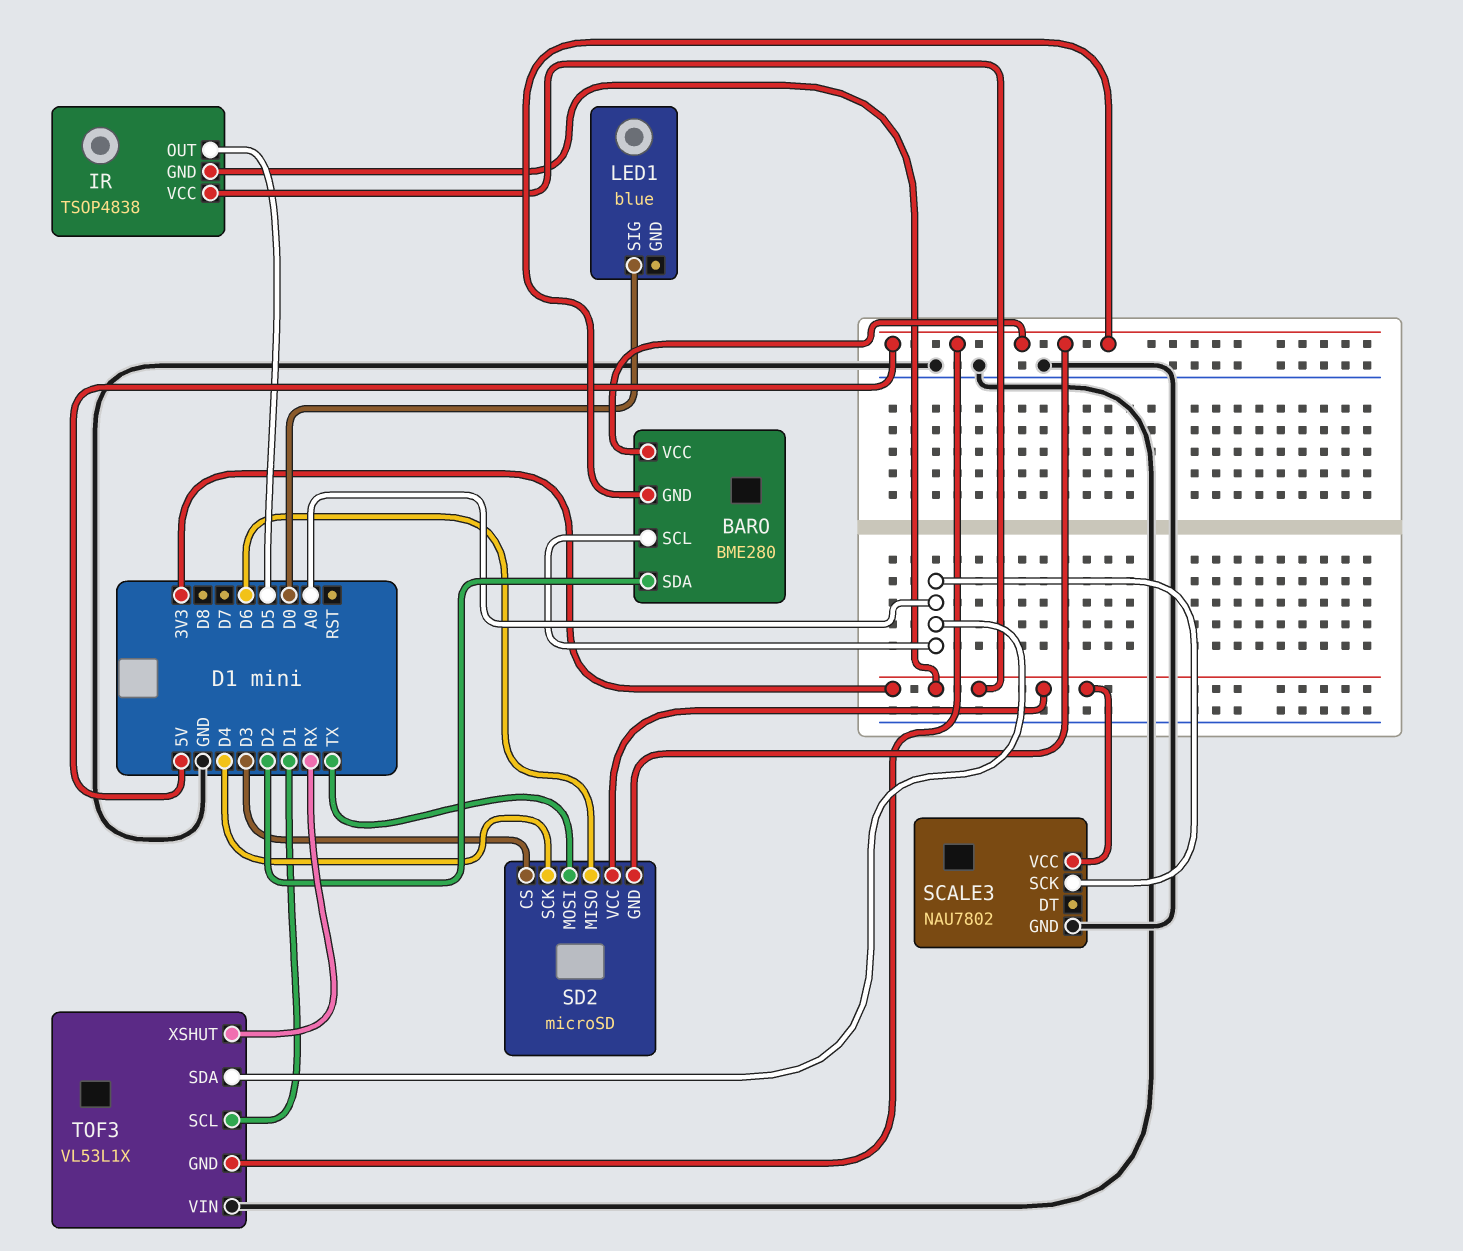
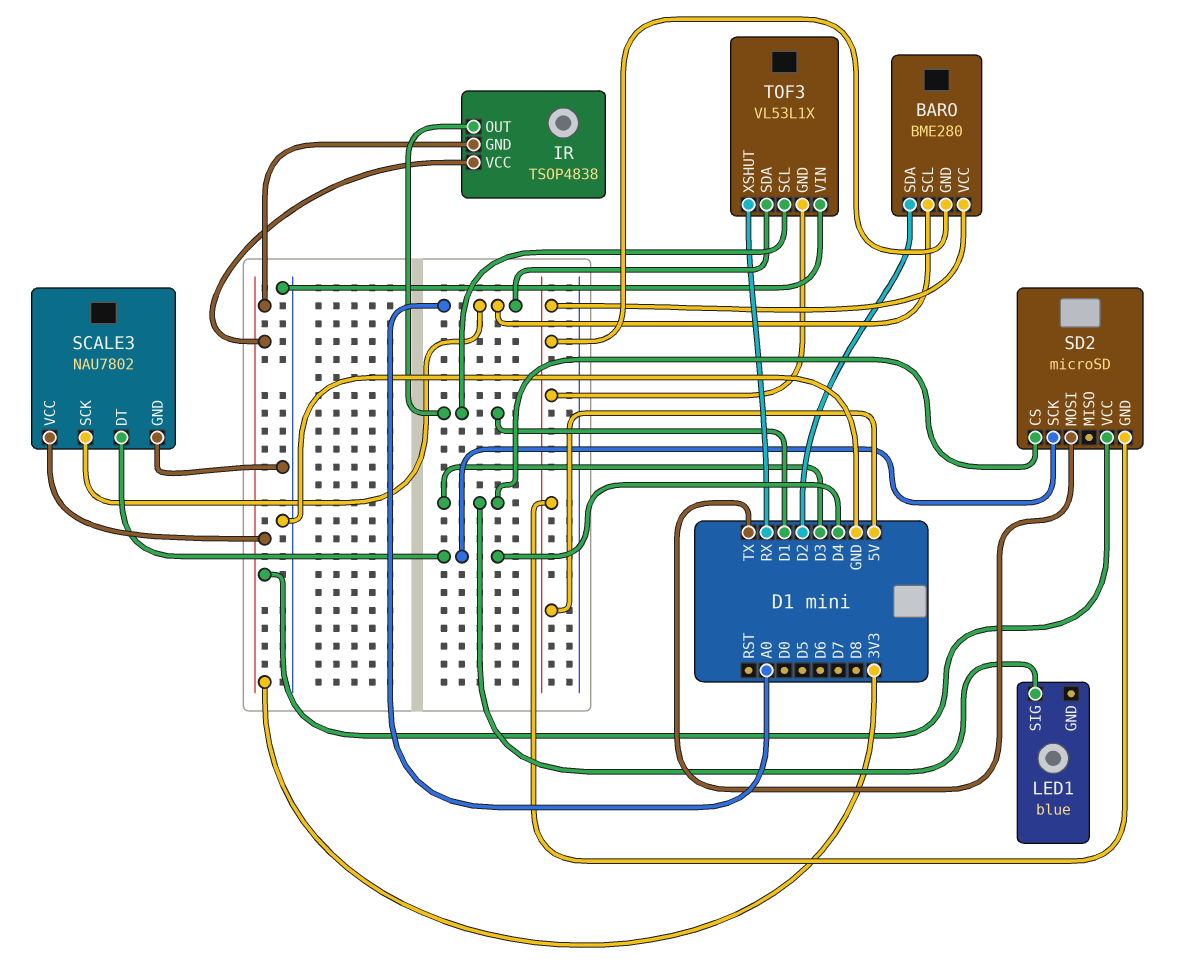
IR pin OUT: D5 -> D1
LED1 pin SIG: D0 -> D3
SCALE3 pin DT: none -> D4
SD2 pin MISO: D6 -> none

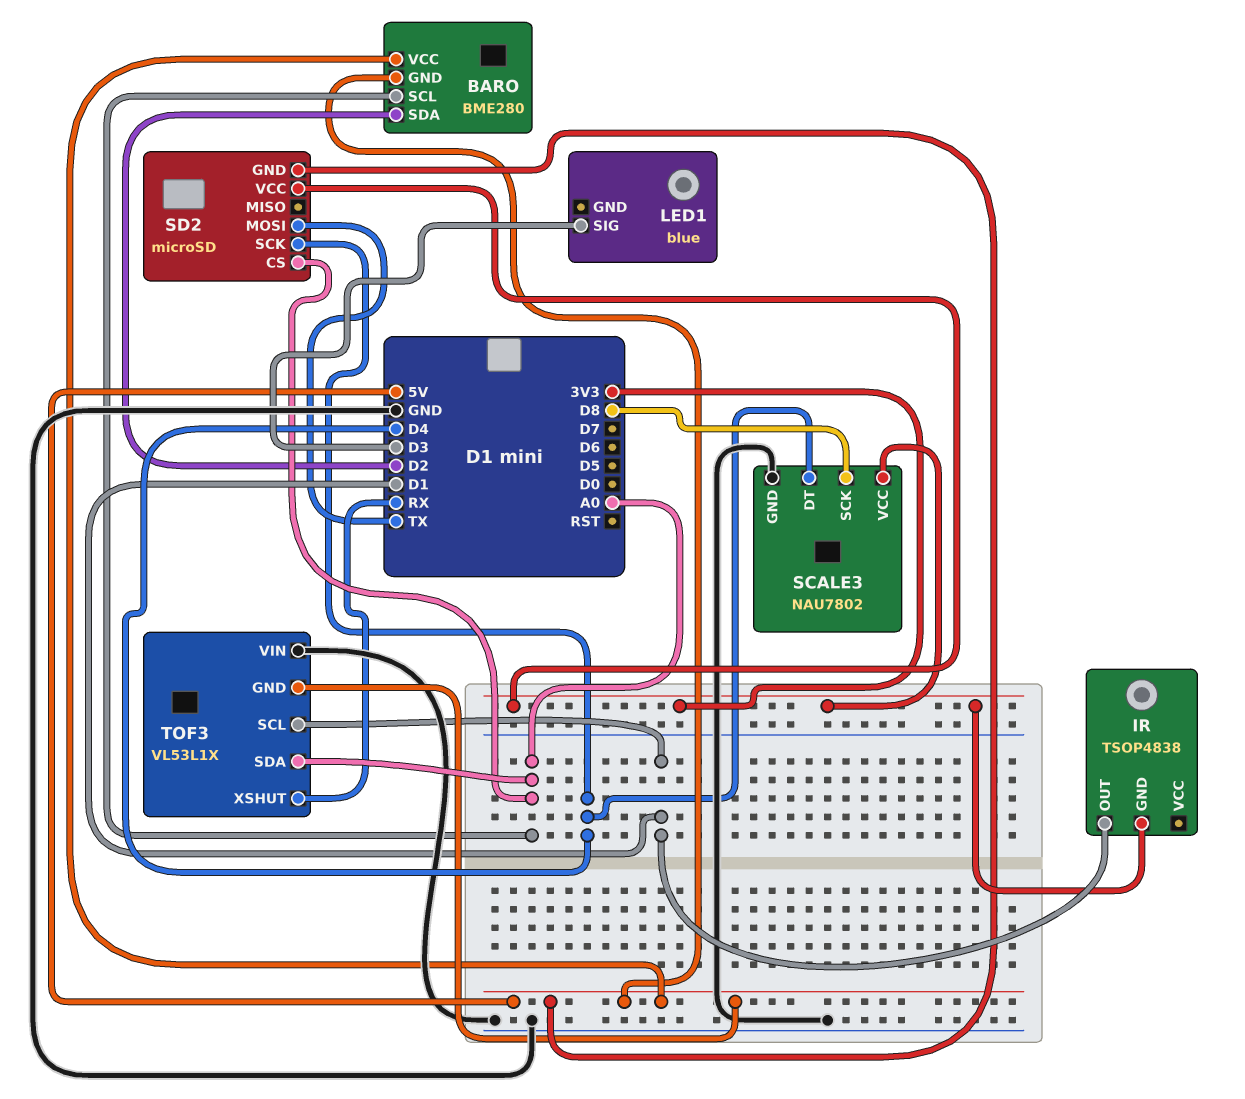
IR pin VCC: 3V3 -> none
SCALE3 pin SCK: A0 -> D8
SD2 pin CS: D3 -> A0

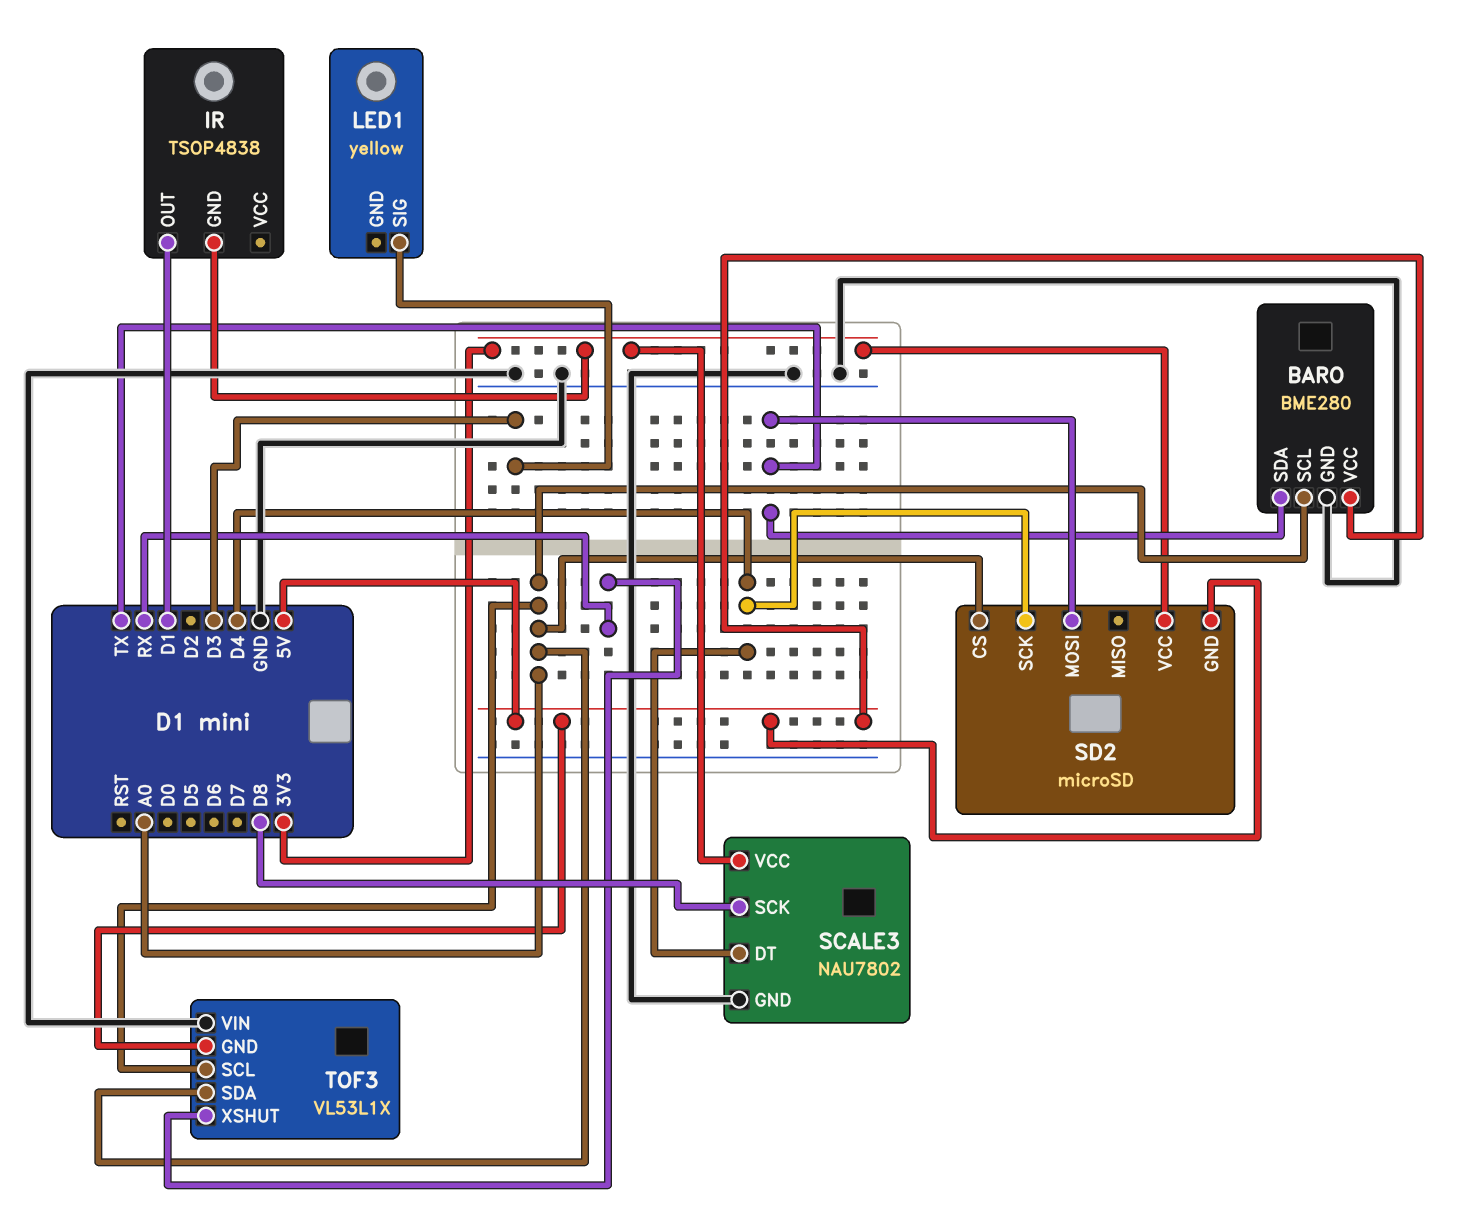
BARO pin GND: 5V -> GND
BARO pin SDA: D2 -> TX
LED1: blue -> yellow
TOF3 pin SCL: D1 -> A0

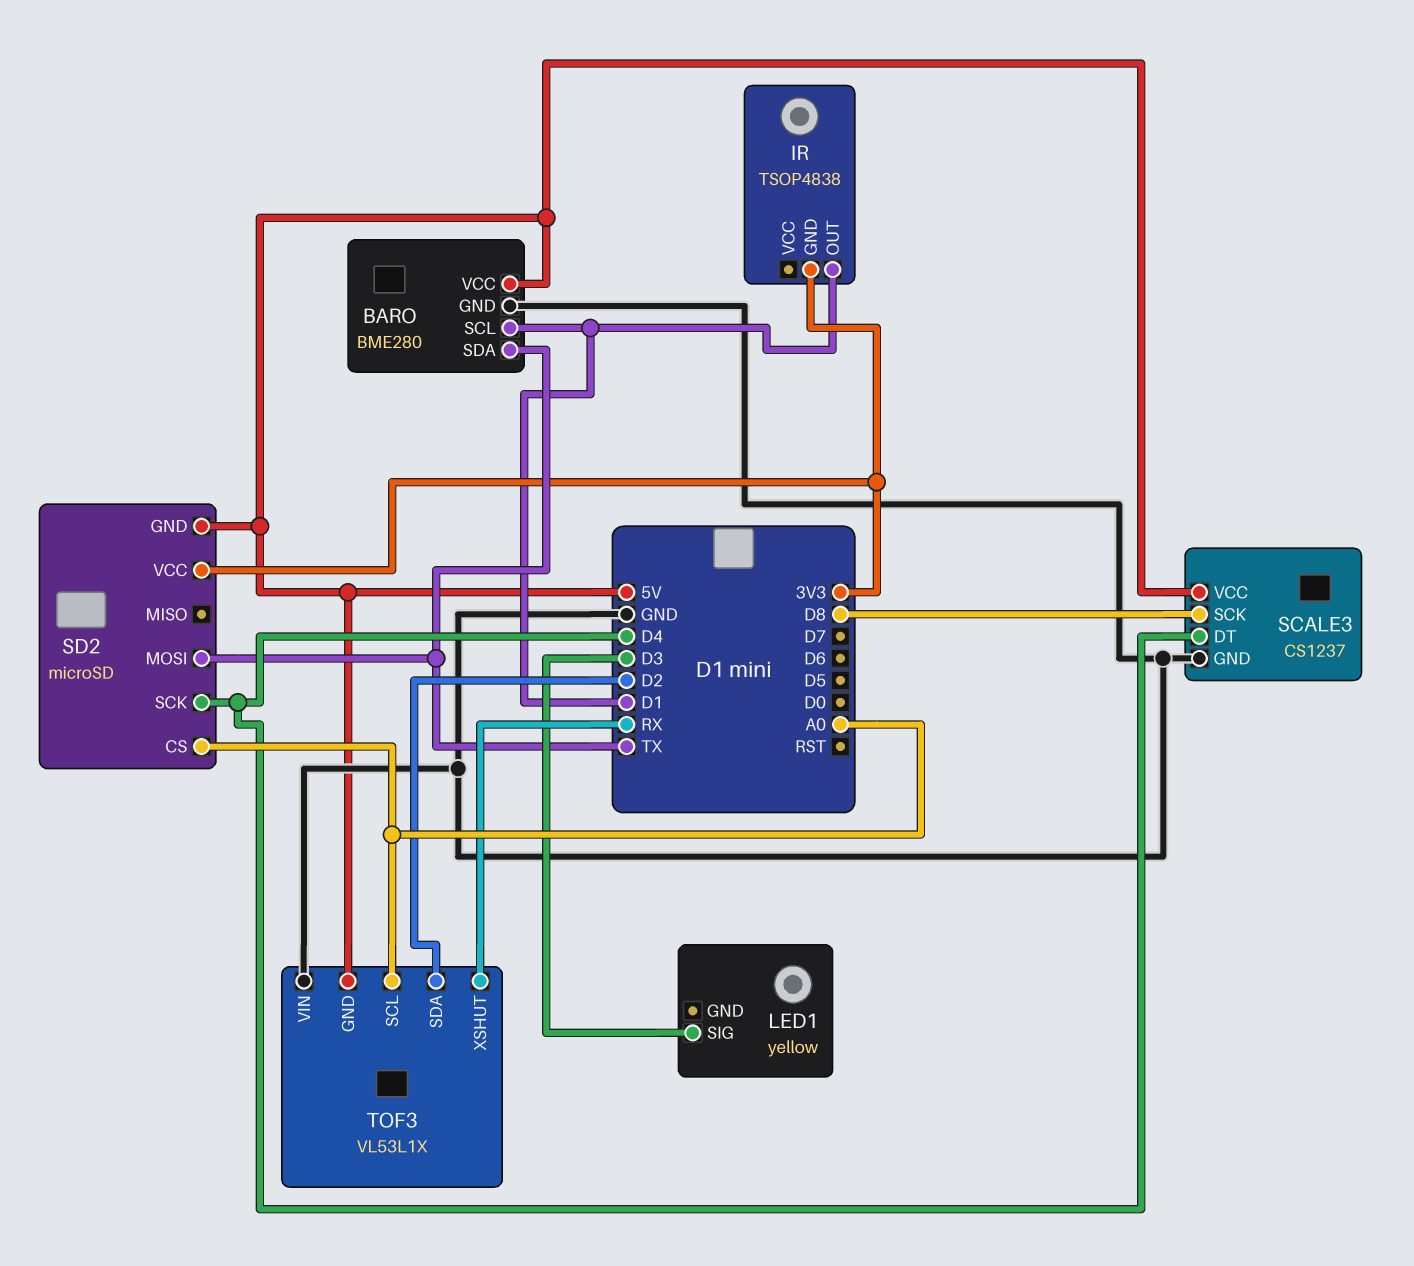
BARO pin SCL: A0 -> D1
SCALE3: NAU7802 -> CS1237
SCALE3 pin VCC: 3V3 -> 5V
TOF3 pin SDA: A0 -> D2

